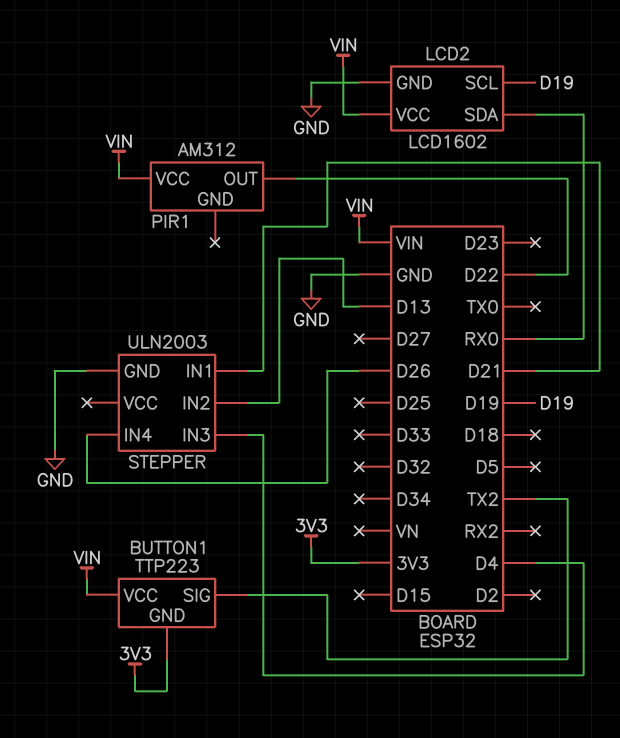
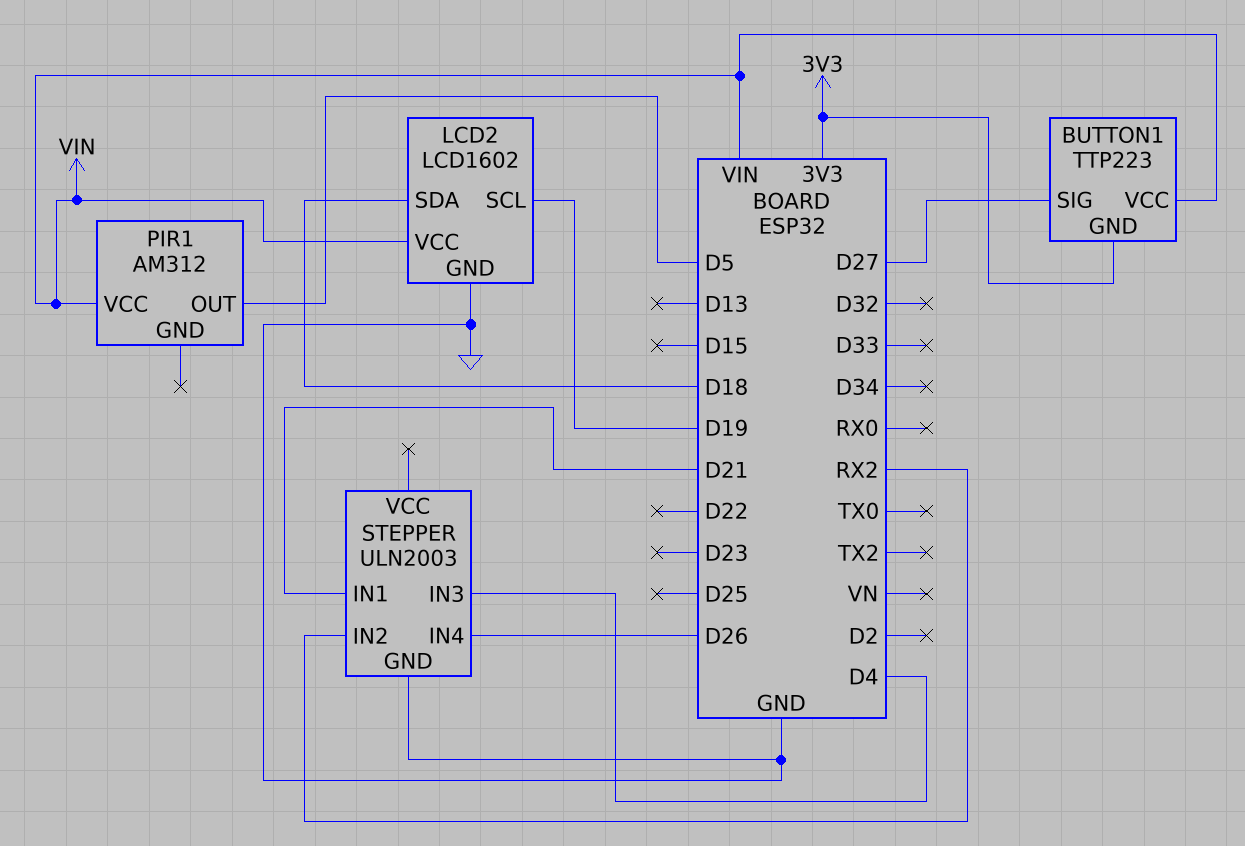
BUTTON1 pin SIG: TX2 -> D27
LCD2 pin SDA: RX0 -> D18
PIR1 pin OUT: D22 -> D5
STEPPER pin IN2: D13 -> RX2

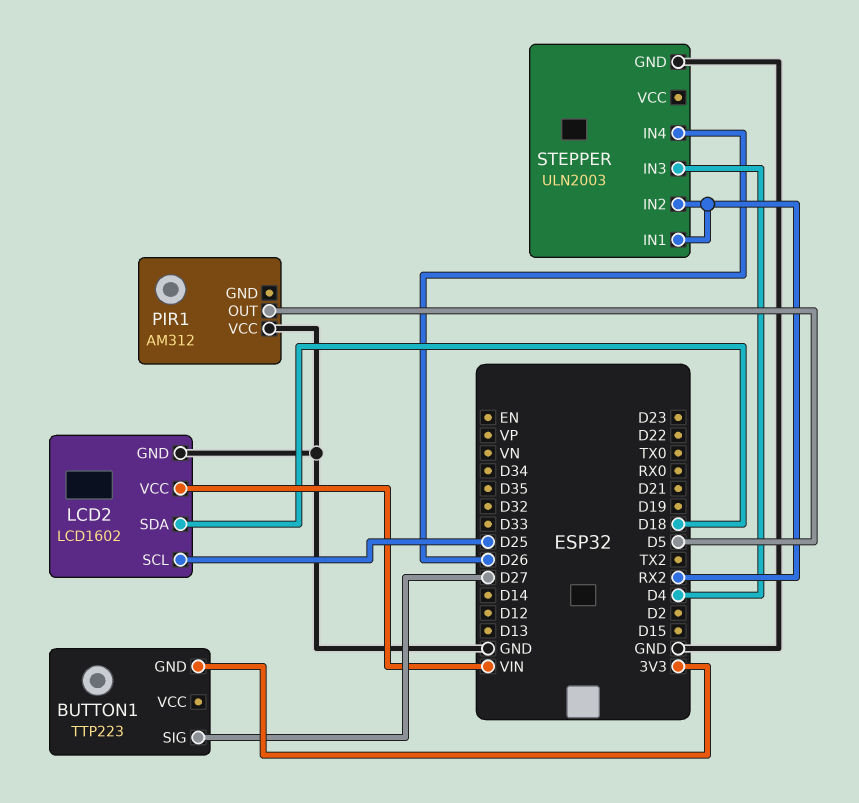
BUTTON1 pin VCC: VIN -> none
LCD2 pin SCL: D19 -> D25
PIR1 pin VCC: VIN -> GND
STEPPER pin IN1: D21 -> RX2

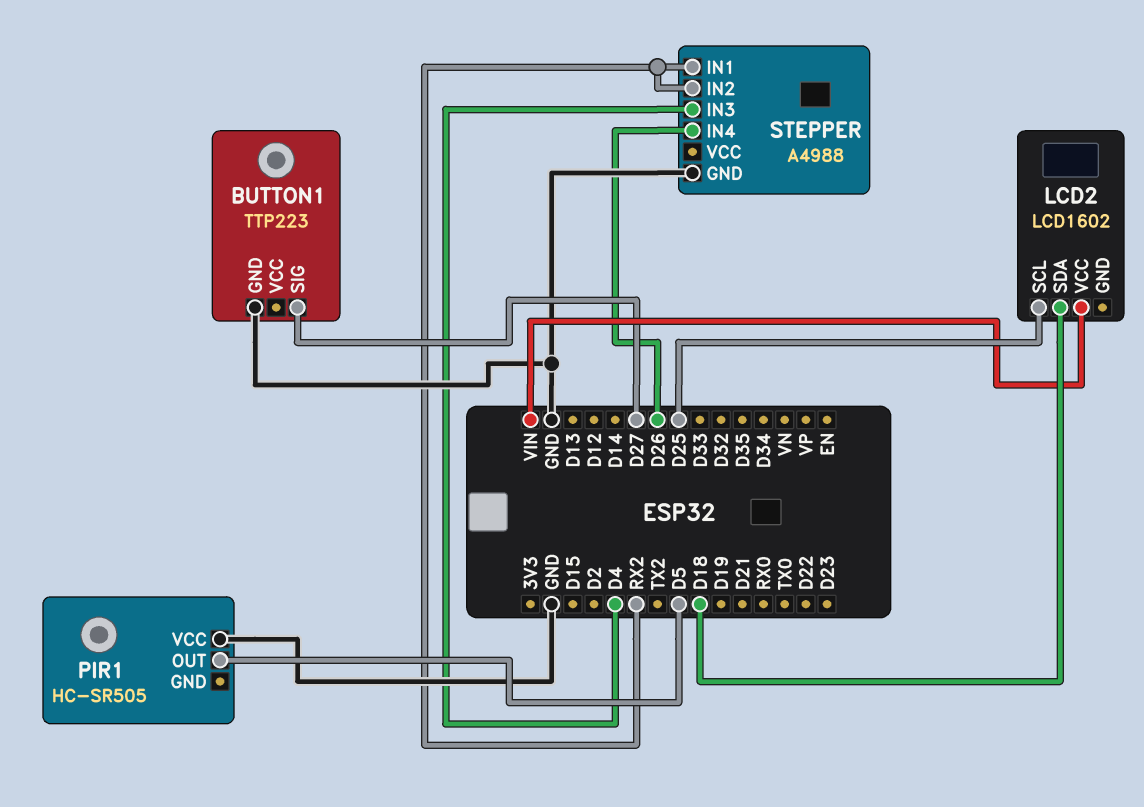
BUTTON1 pin GND: 3V3 -> GND
LCD2 pin GND: GND -> none
PIR1: AM312 -> HC-SR505
STEPPER: ULN2003 -> A4988

